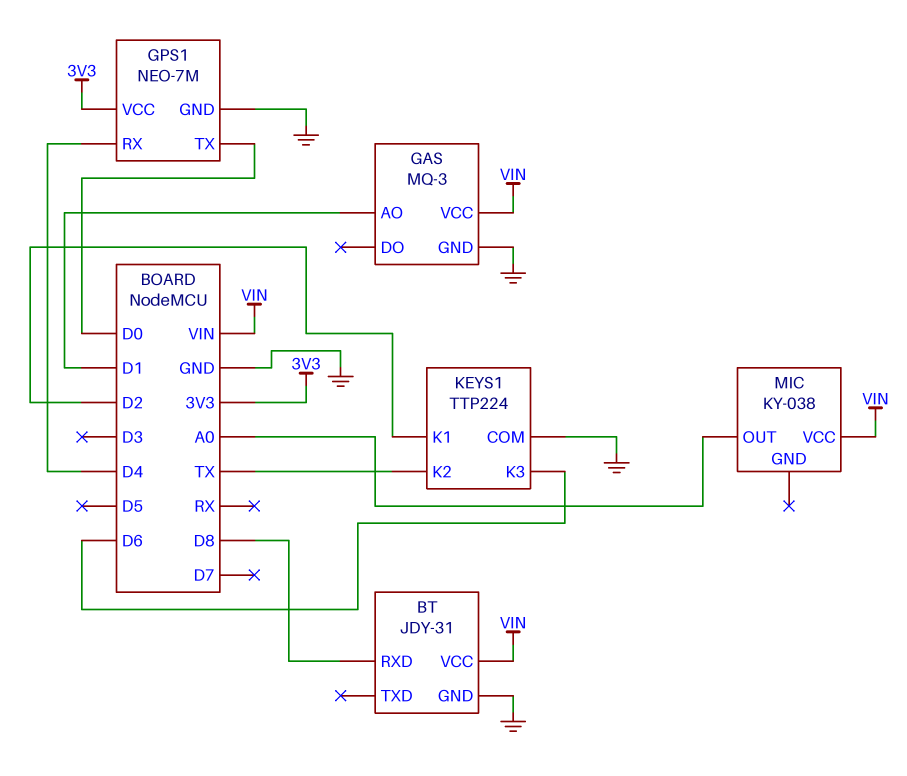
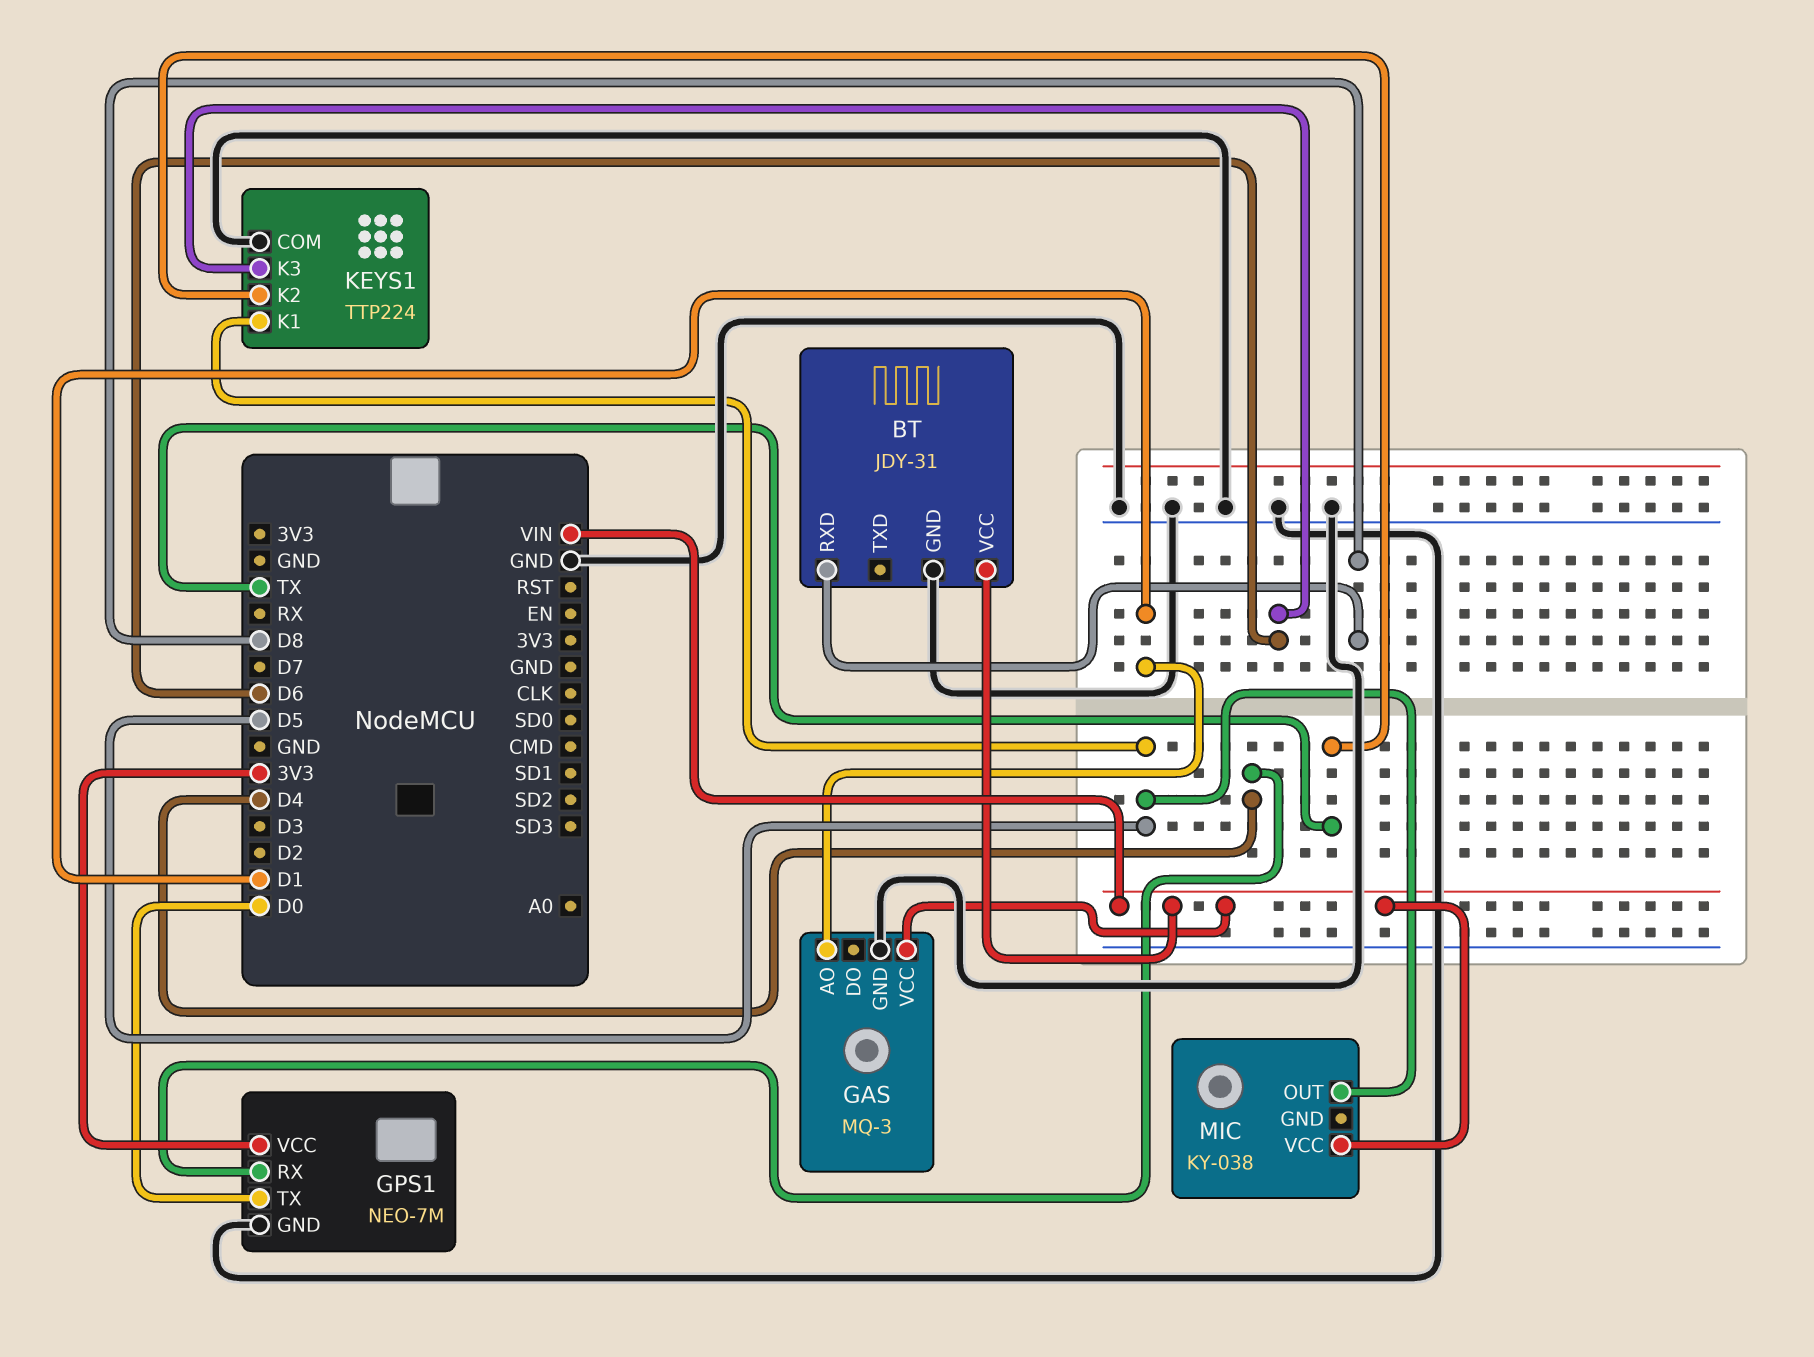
KEYS1 pin K1: D2 -> D5
MIC pin OUT: A0 -> D5

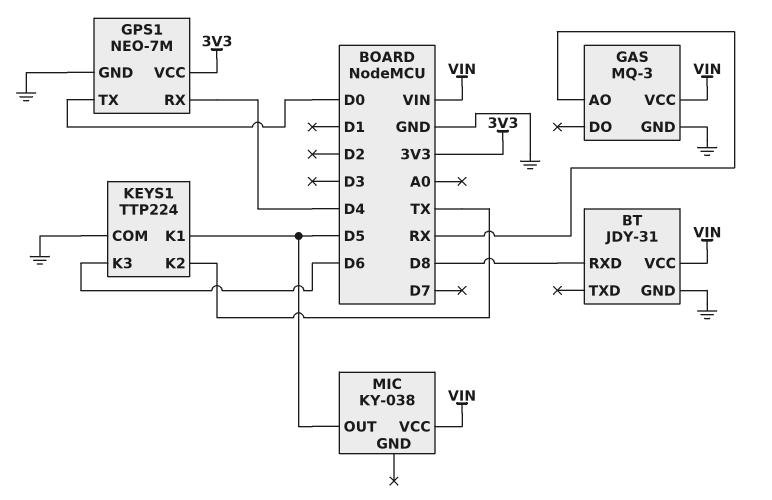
GAS pin AO: D1 -> RX

